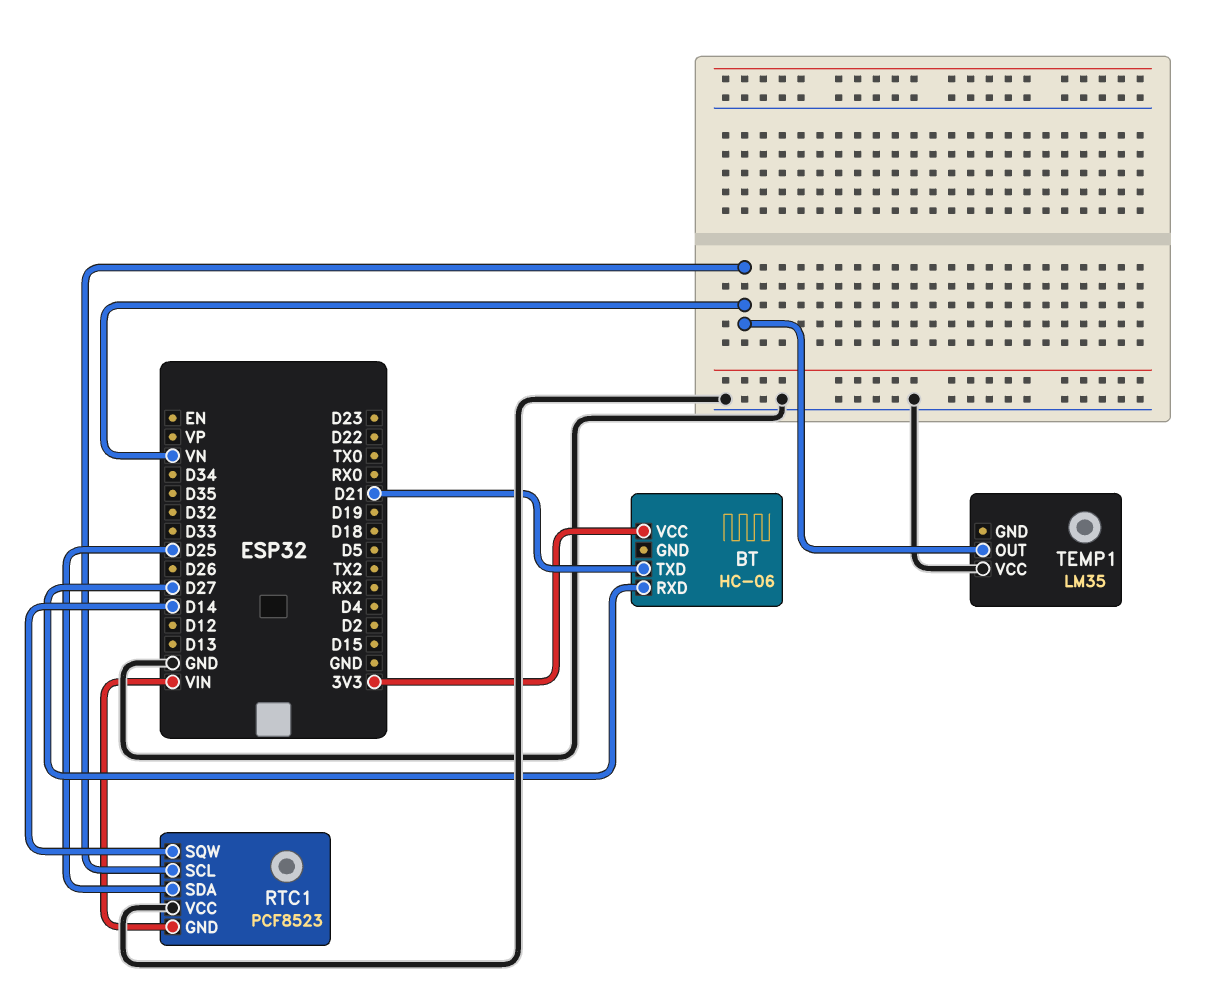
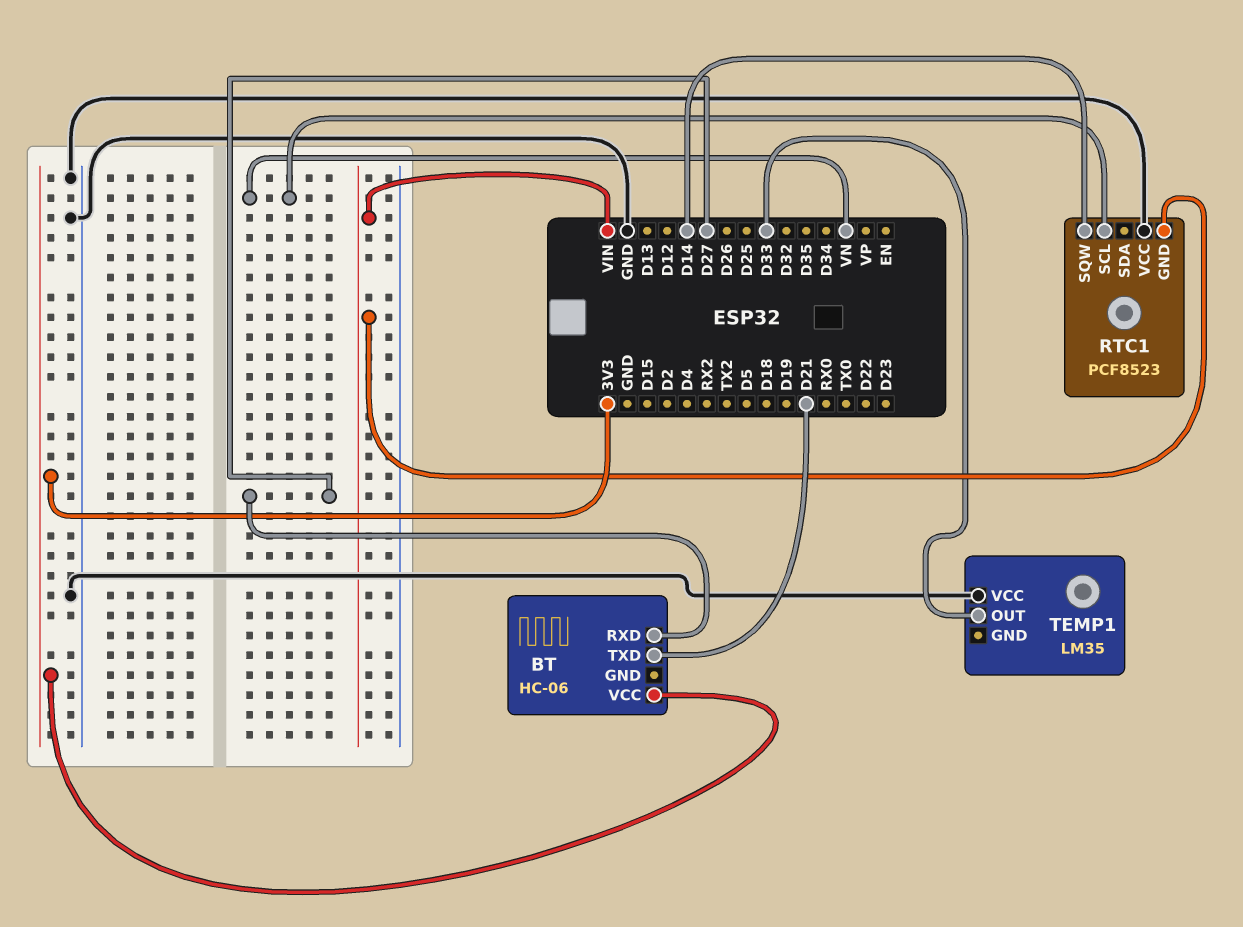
RTC1 pin SDA: D25 -> none
TEMP1 pin OUT: VN -> D33

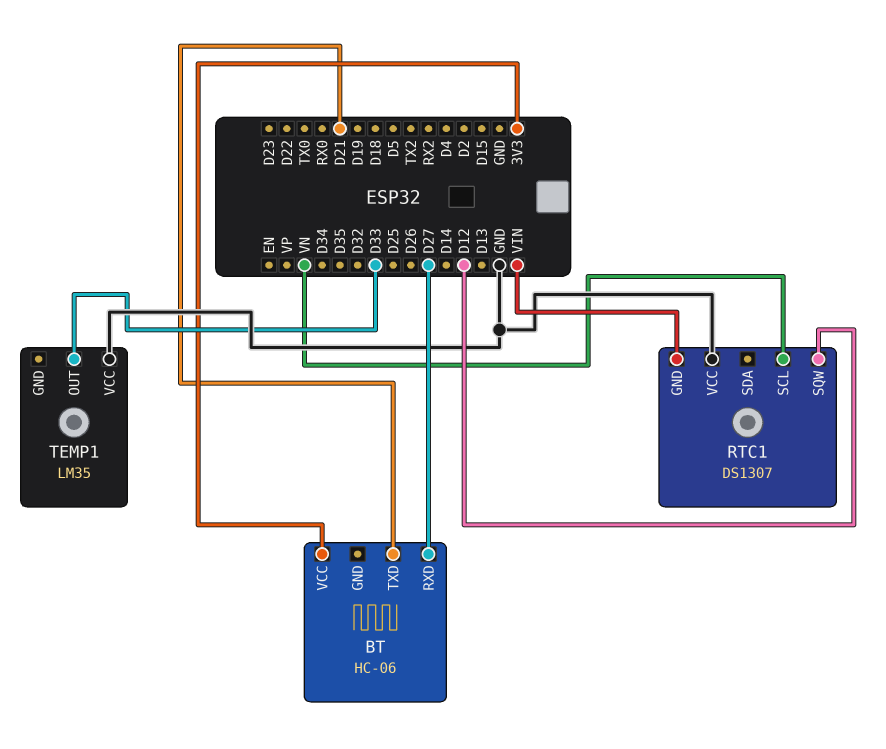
RTC1: PCF8523 -> DS1307
RTC1 pin SQW: D14 -> D12

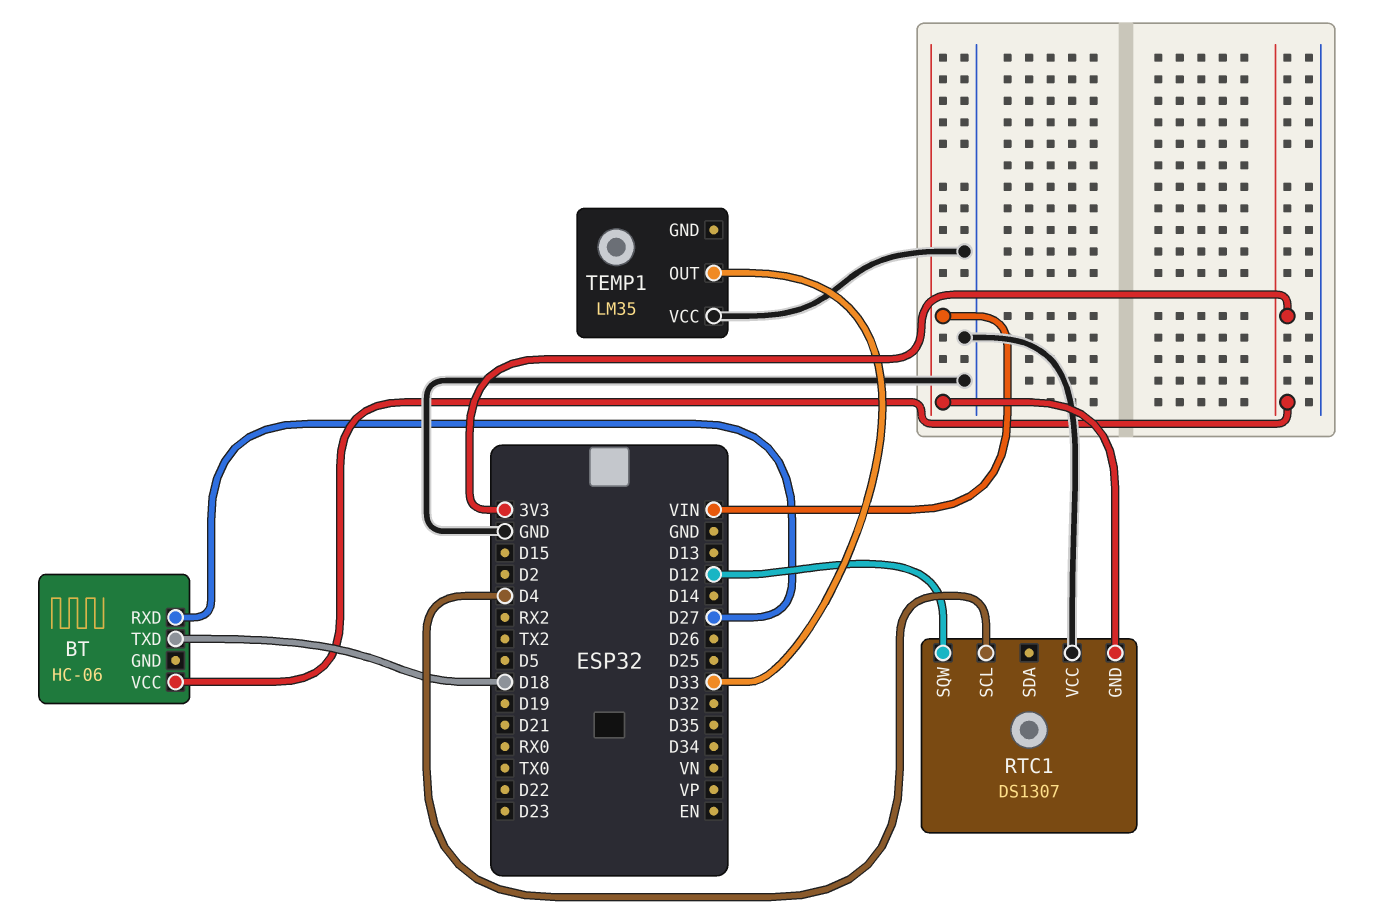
BT pin TXD: D21 -> D18
RTC1 pin SCL: VN -> D4

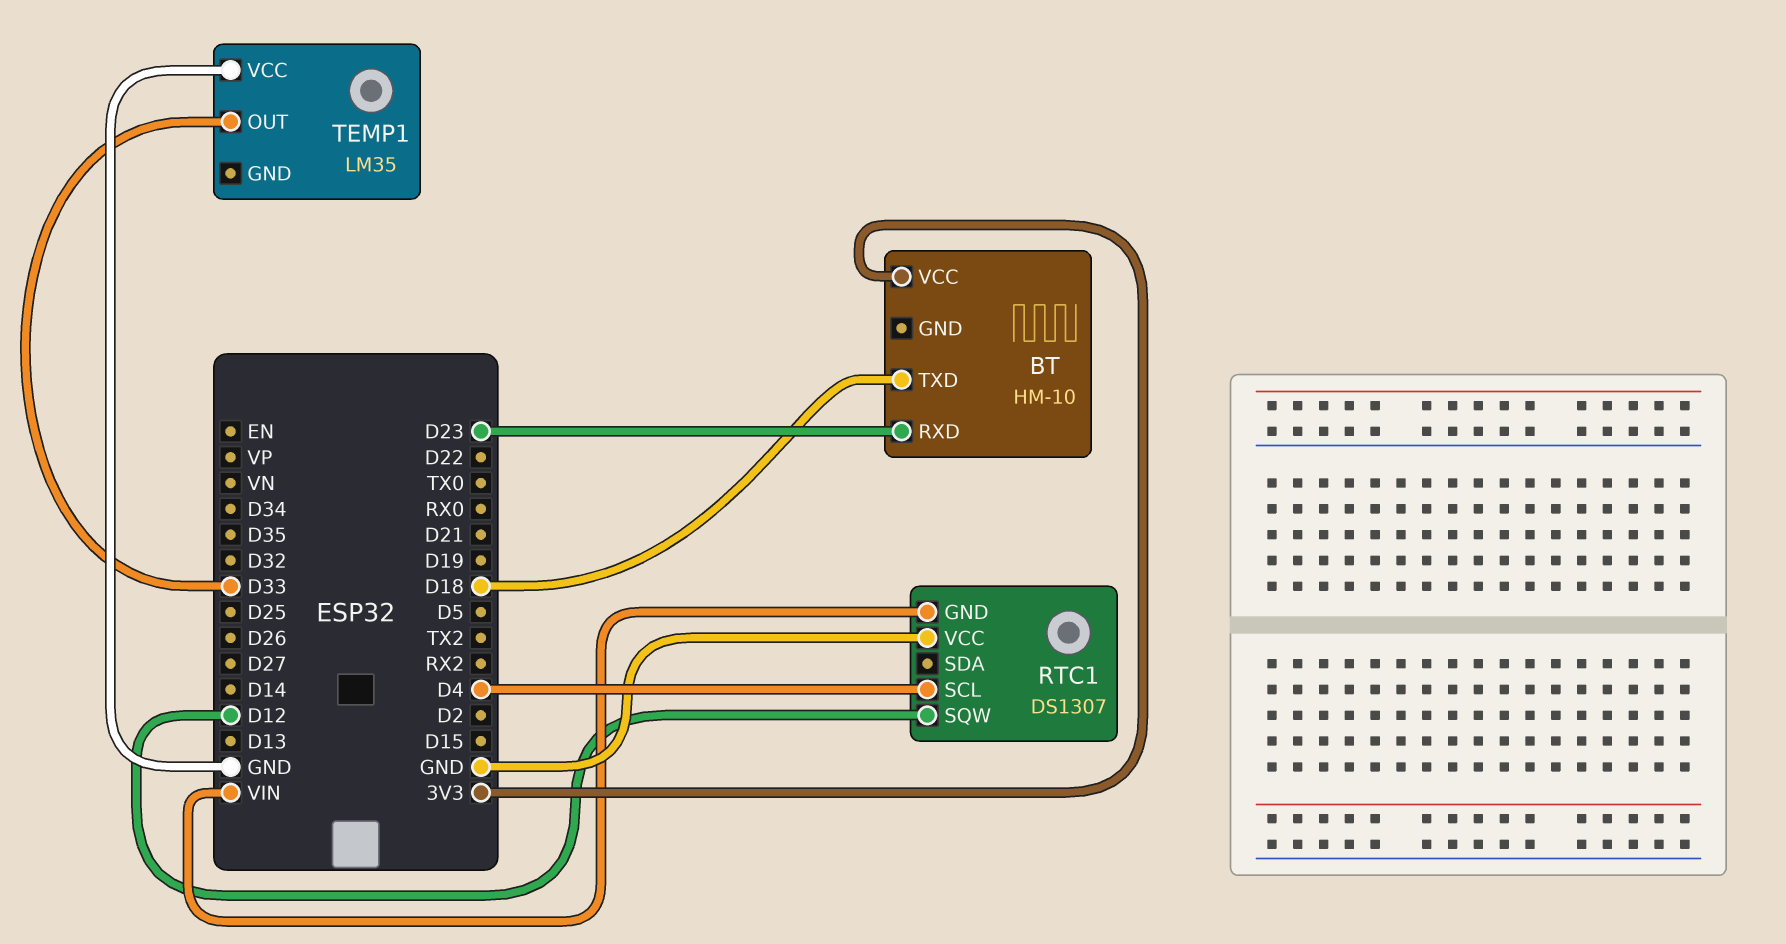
BT: HC-06 -> HM-10
BT pin RXD: D27 -> D23

